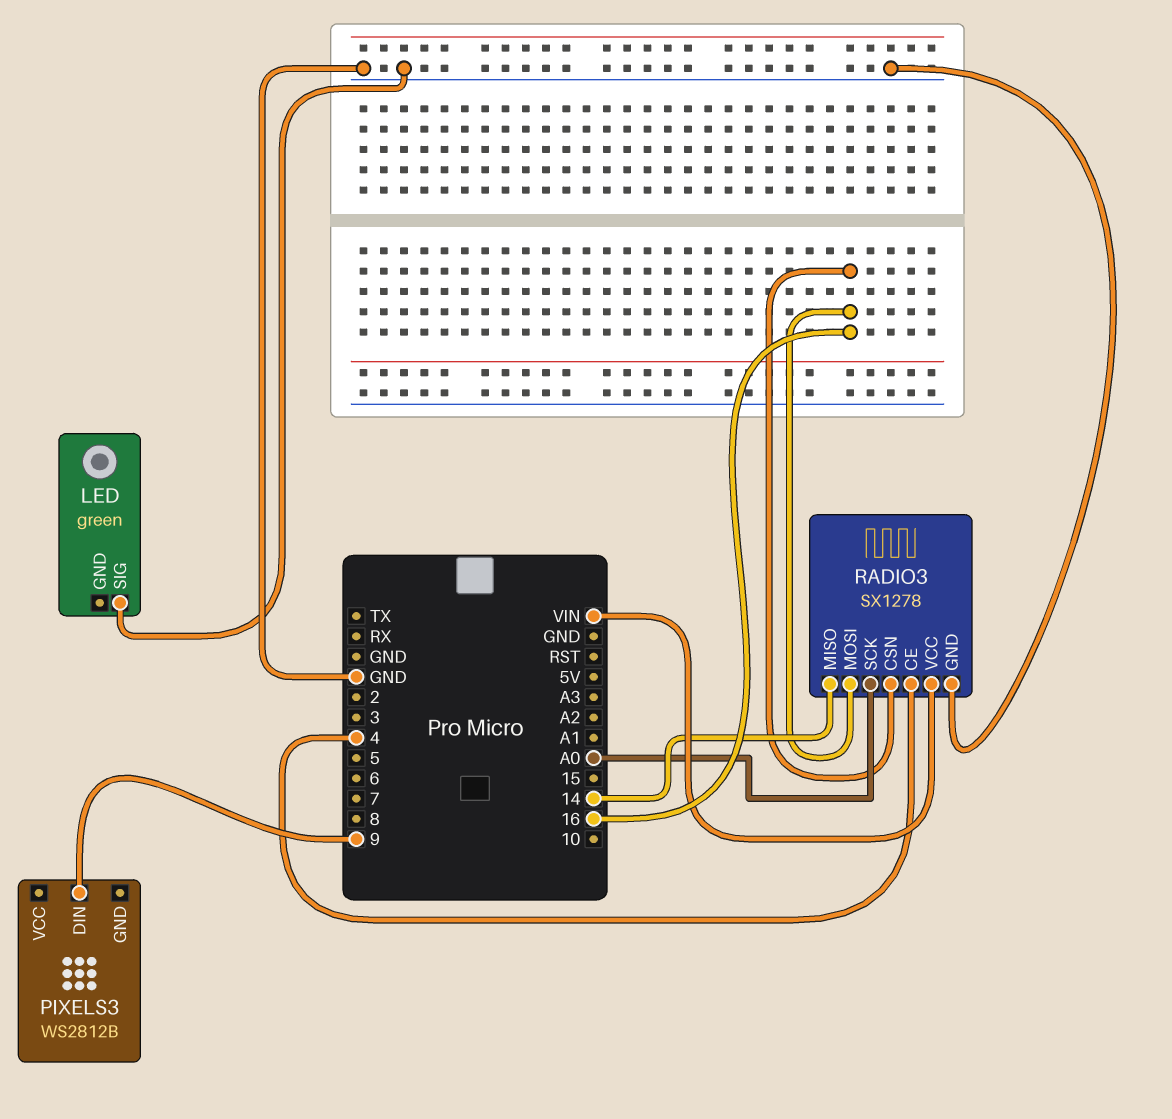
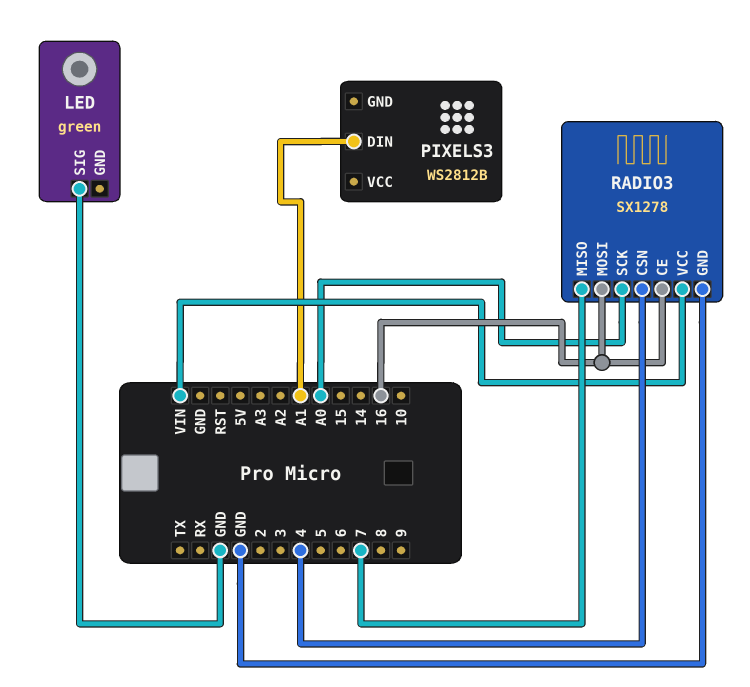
PIXELS3 pin DIN: 9 -> A1
RADIO3 pin CE: 4 -> 16
RADIO3 pin CSN: 16 -> 4
RADIO3 pin MISO: 14 -> 7

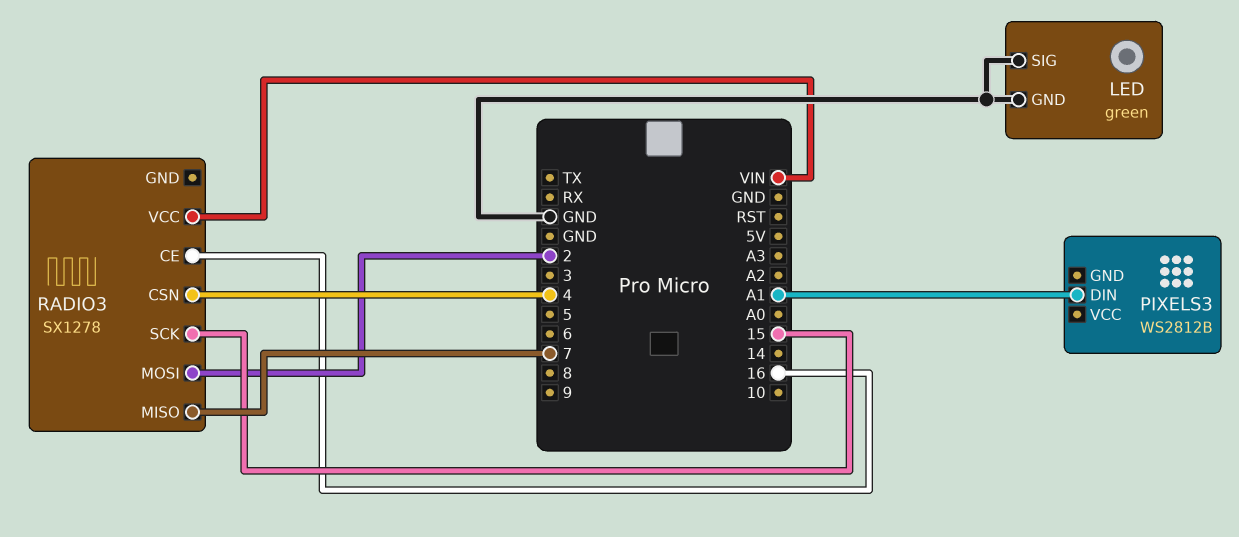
LED pin GND: none -> GND
RADIO3 pin GND: GND -> none
RADIO3 pin MOSI: 16 -> 2
RADIO3 pin SCK: A0 -> 15

